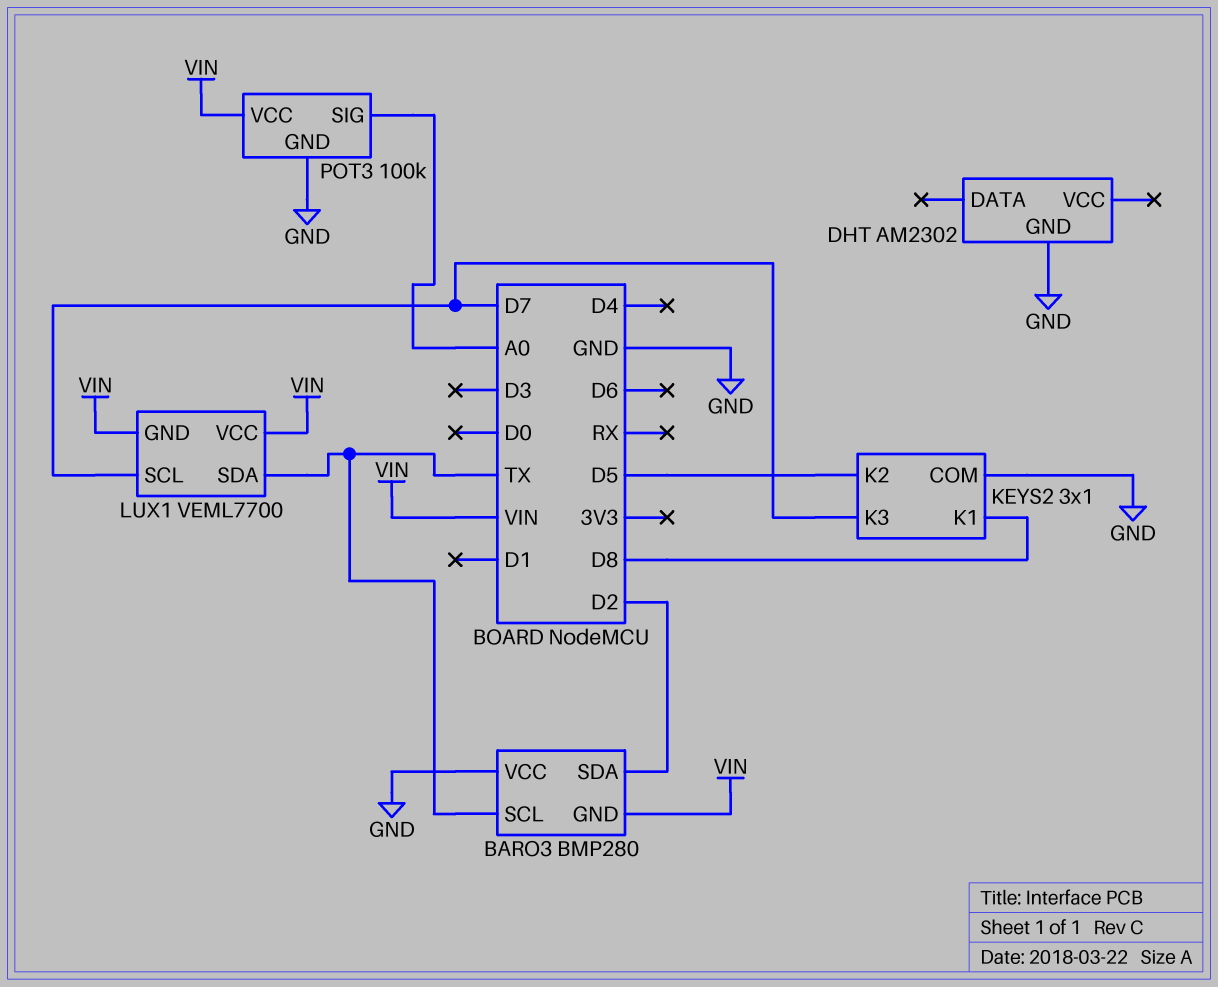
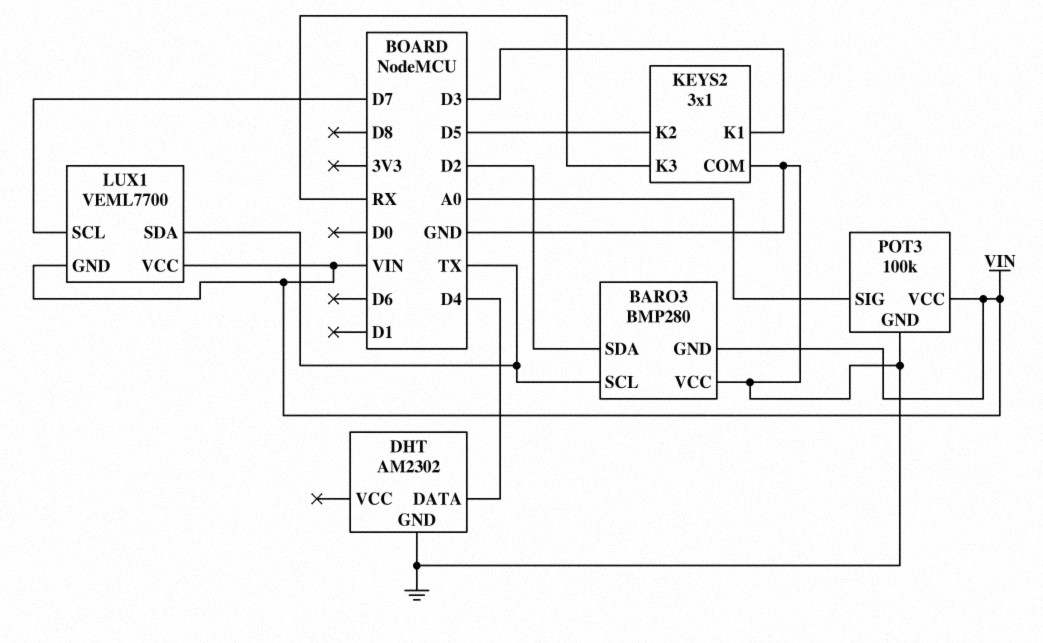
DHT pin DATA: none -> D4
KEYS2 pin K1: D8 -> D3
KEYS2 pin K3: D7 -> RX

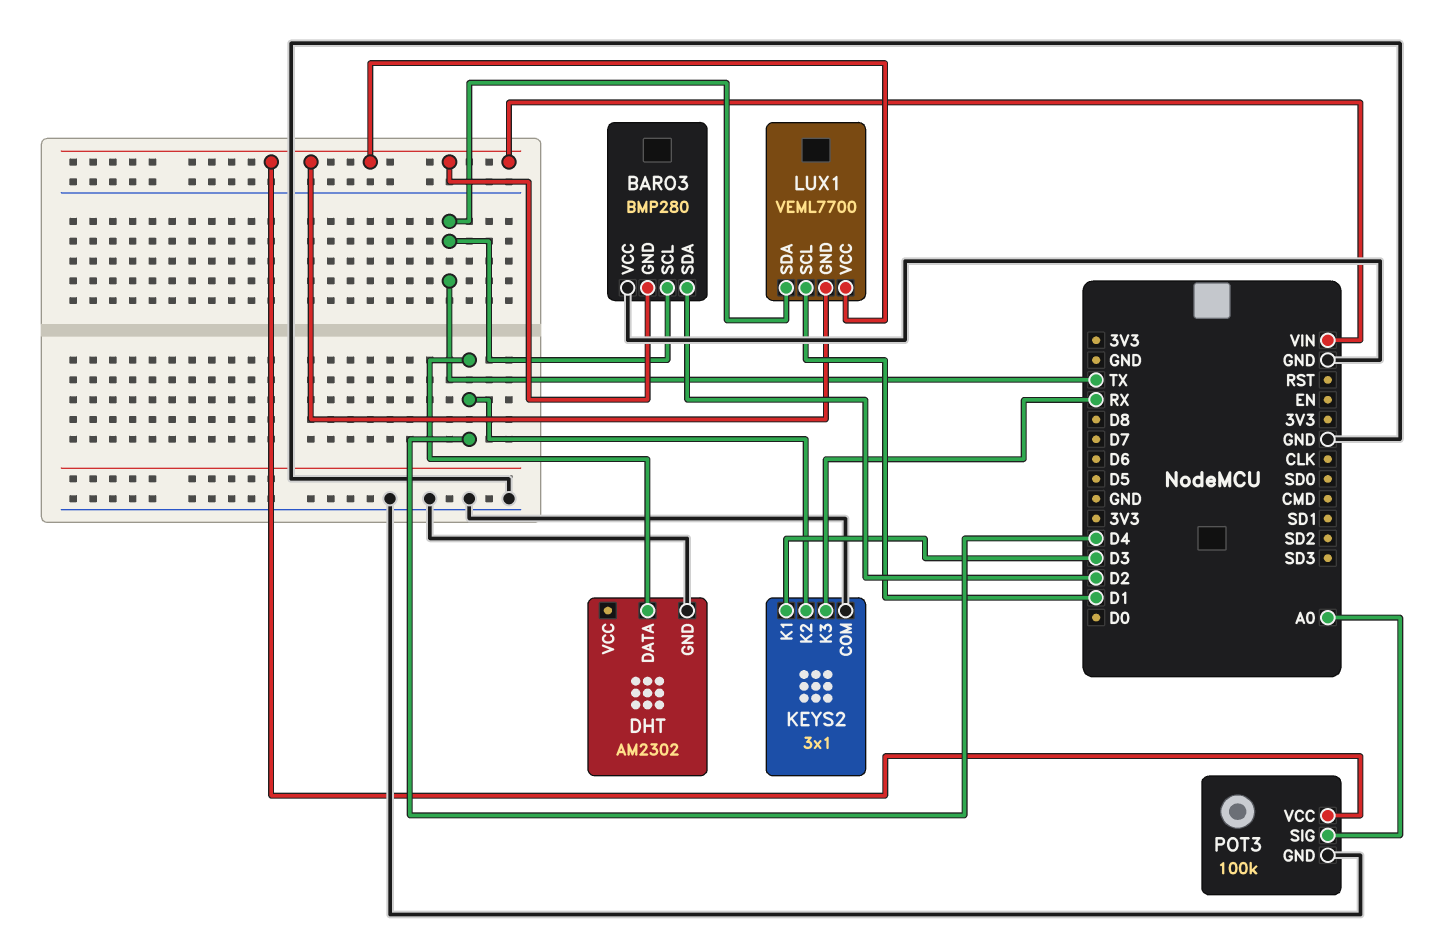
KEYS2 pin K2: D5 -> D4
LUX1 pin SCL: D7 -> D1

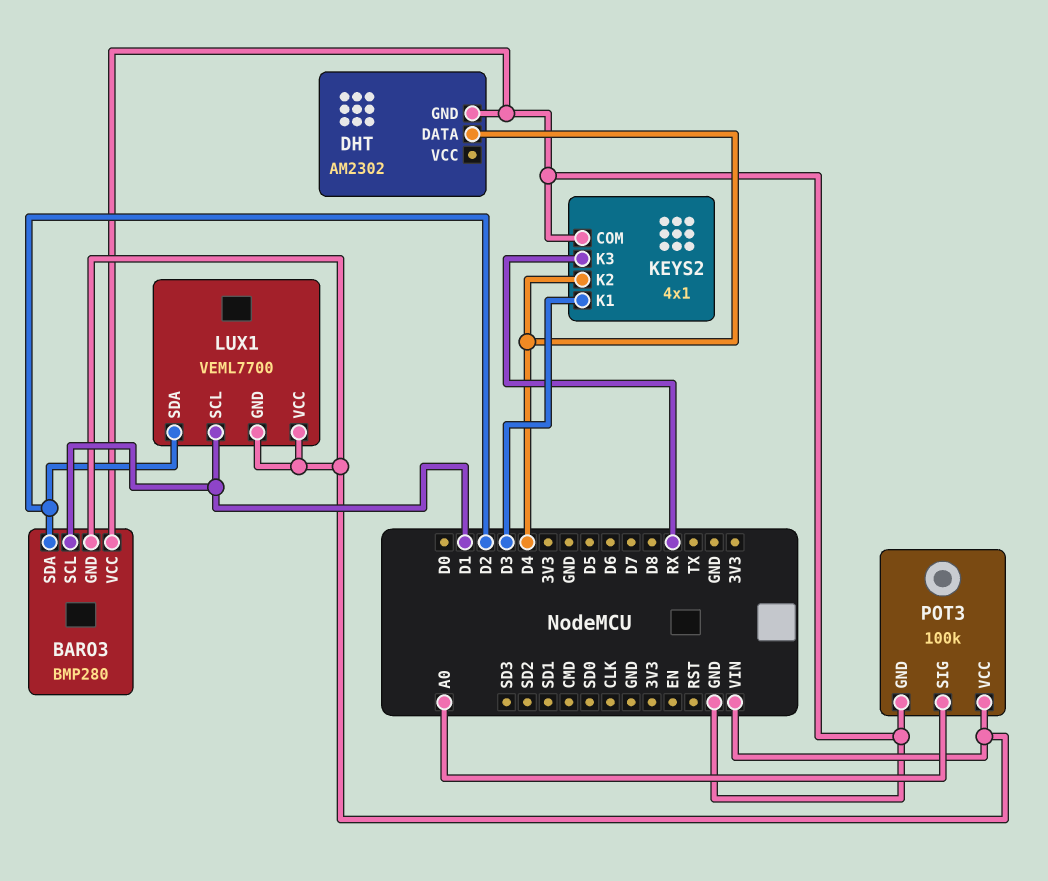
BARO3 pin SCL: TX -> D1
KEYS2: 3x1 -> 4x1
LUX1 pin SDA: TX -> D2

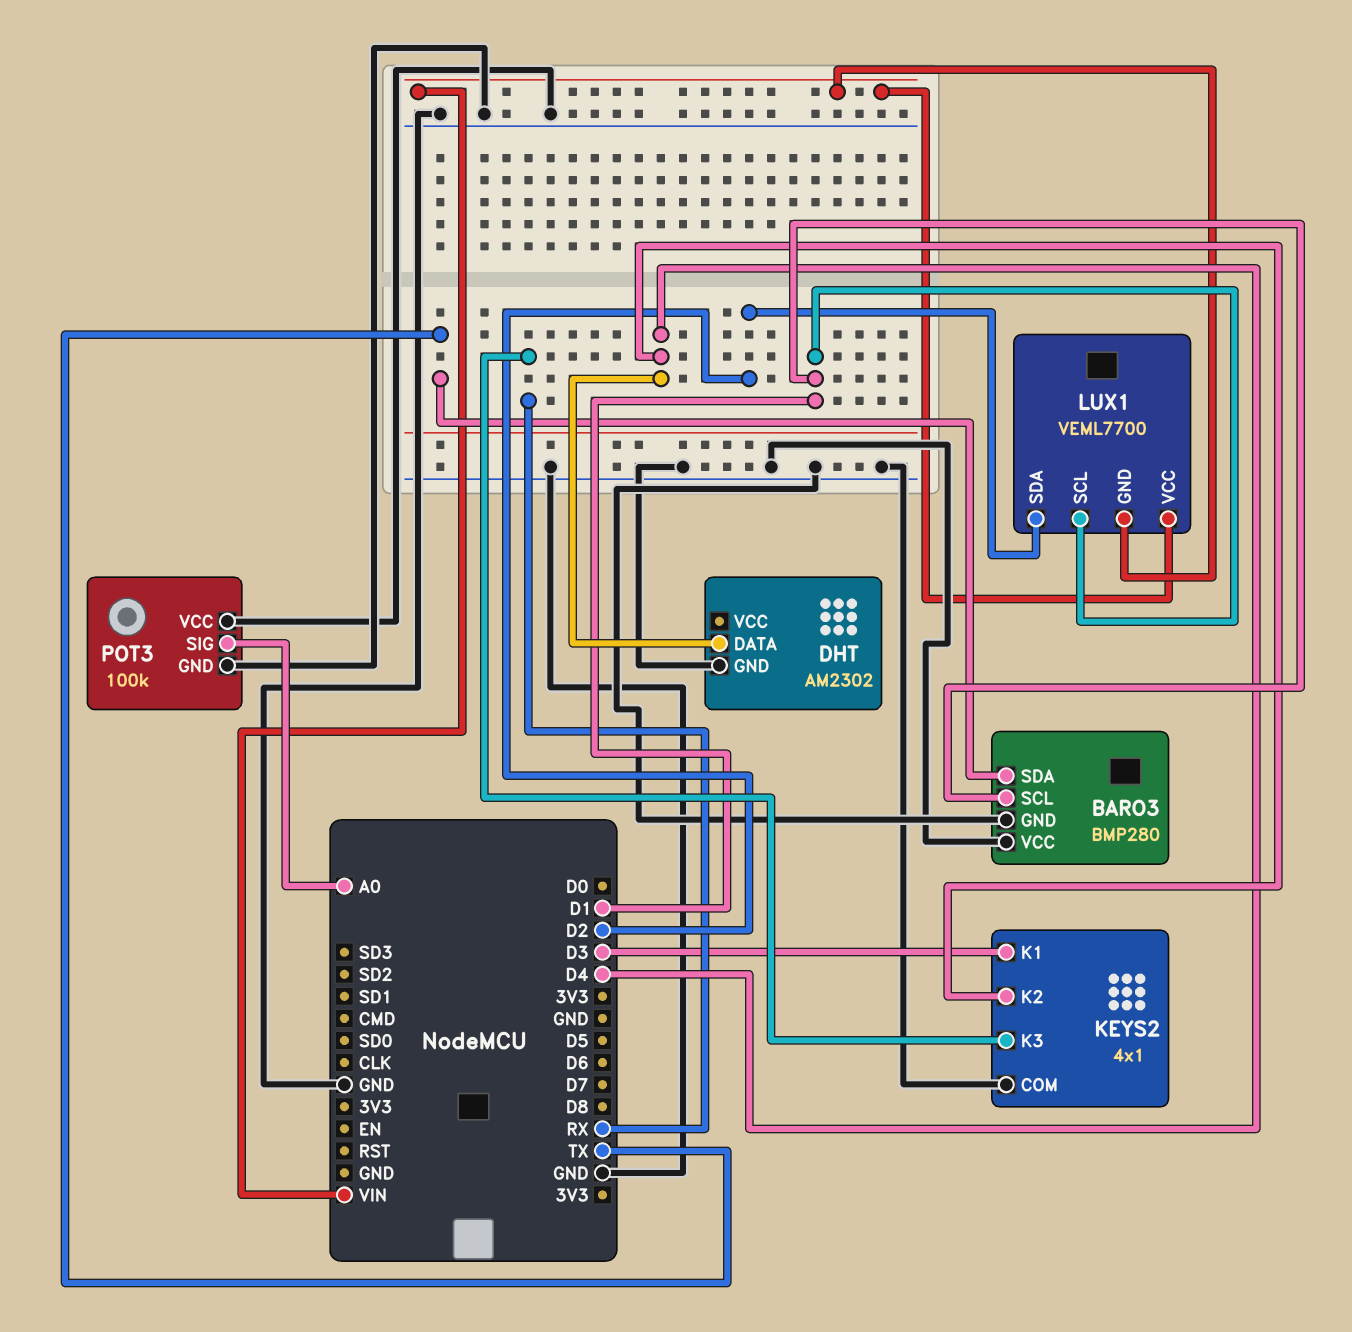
BARO3 pin GND: VIN -> GND
BARO3 pin SDA: D2 -> TX
POT3 pin VCC: VIN -> GND

